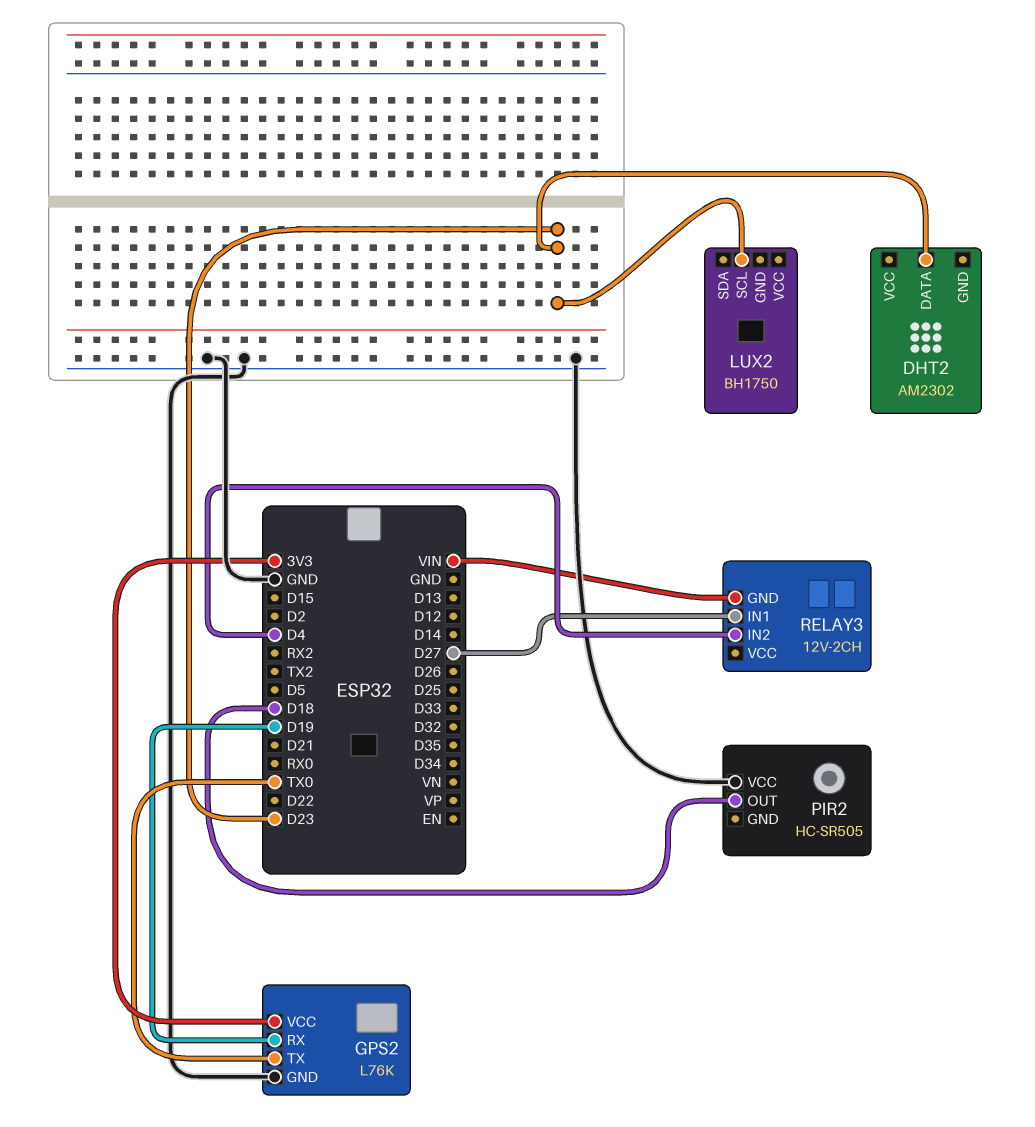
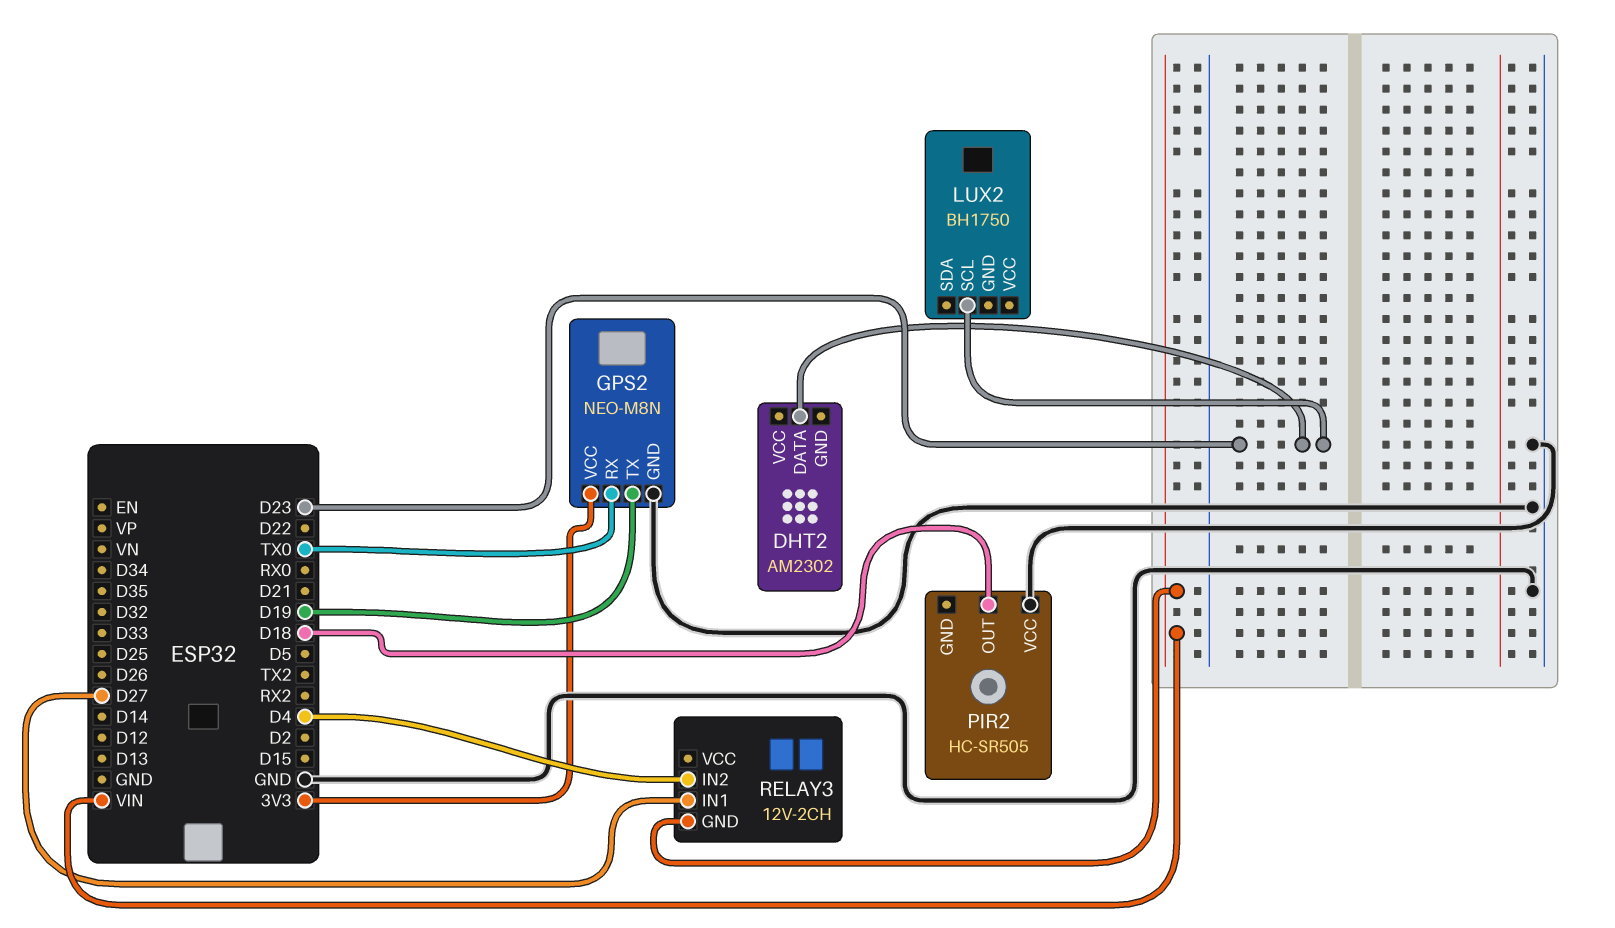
GPS2: L76K -> NEO-M8N
GPS2 pin RX: D19 -> TX0
GPS2 pin TX: TX0 -> D19

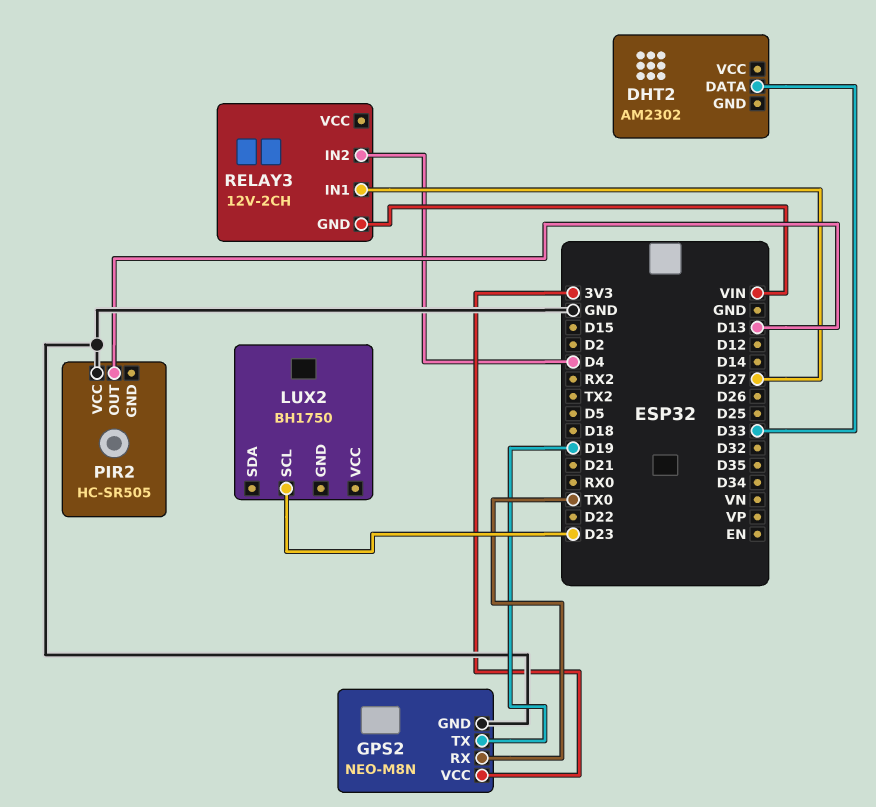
DHT2 pin DATA: D23 -> D33
PIR2 pin OUT: D18 -> D13

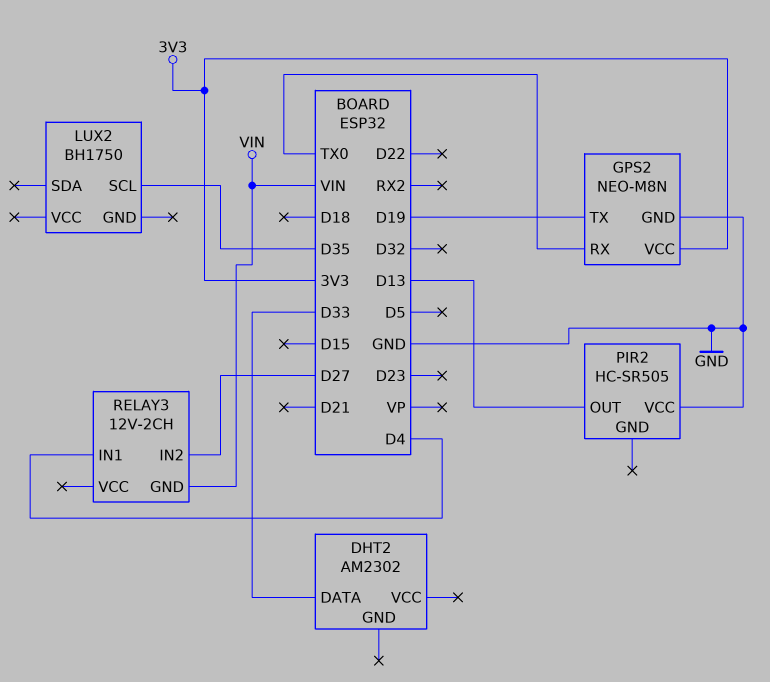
LUX2 pin SCL: D23 -> D35
RELAY3 pin IN1: D27 -> D4
RELAY3 pin IN2: D4 -> D27

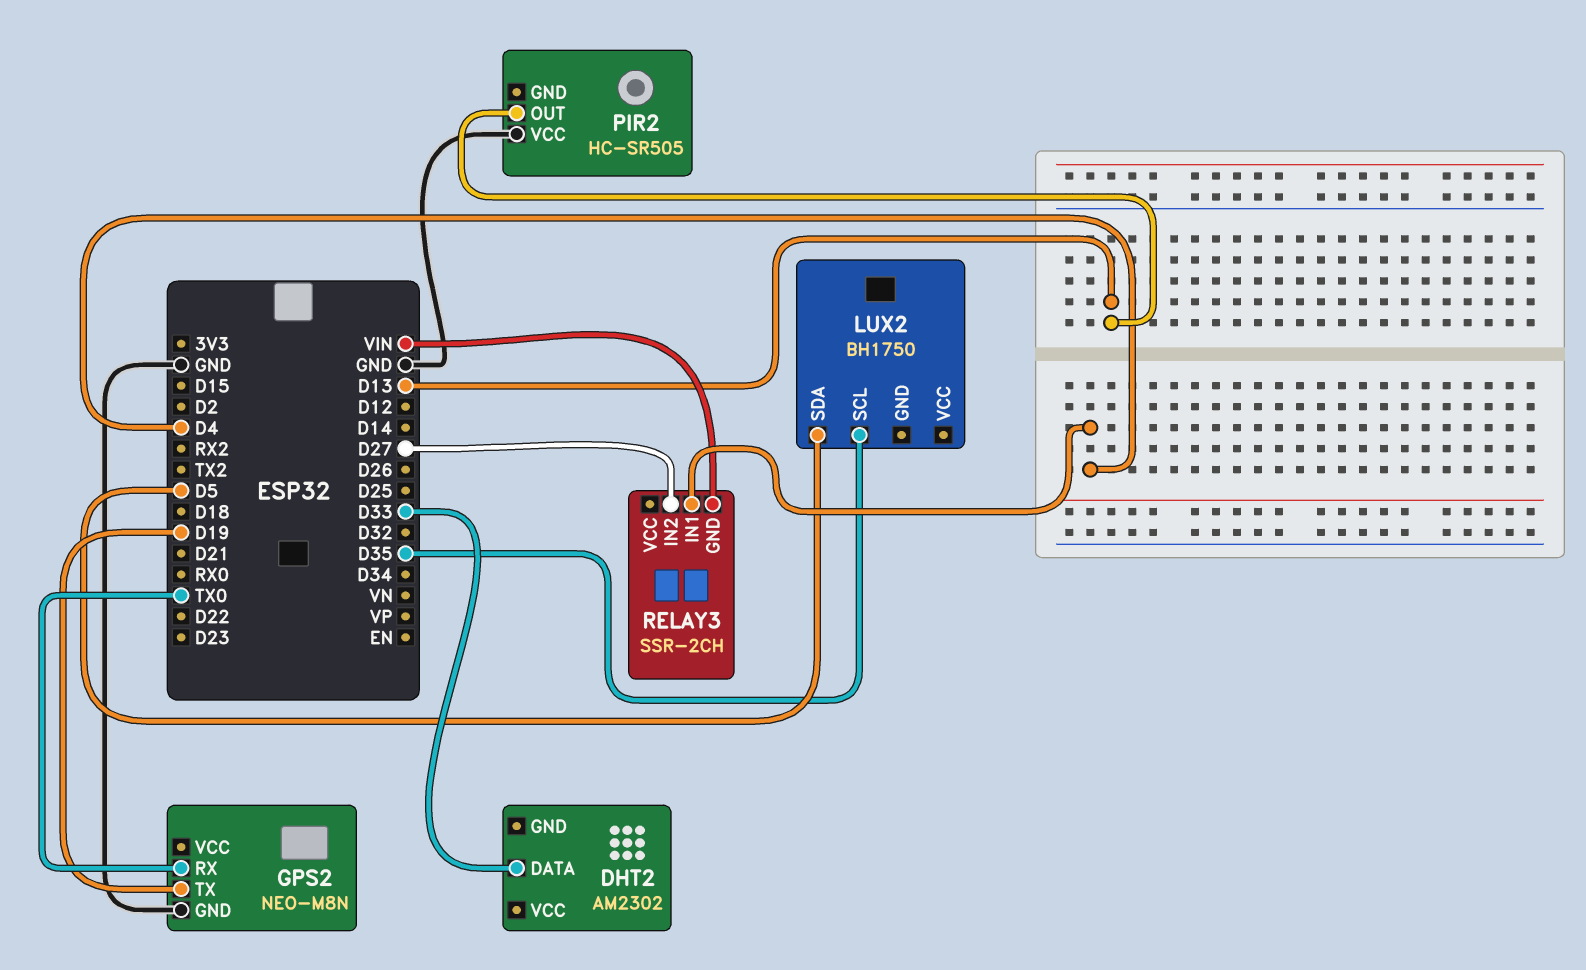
GPS2 pin VCC: 3V3 -> none
LUX2 pin SDA: none -> D5
RELAY3: 12V-2CH -> SSR-2CH

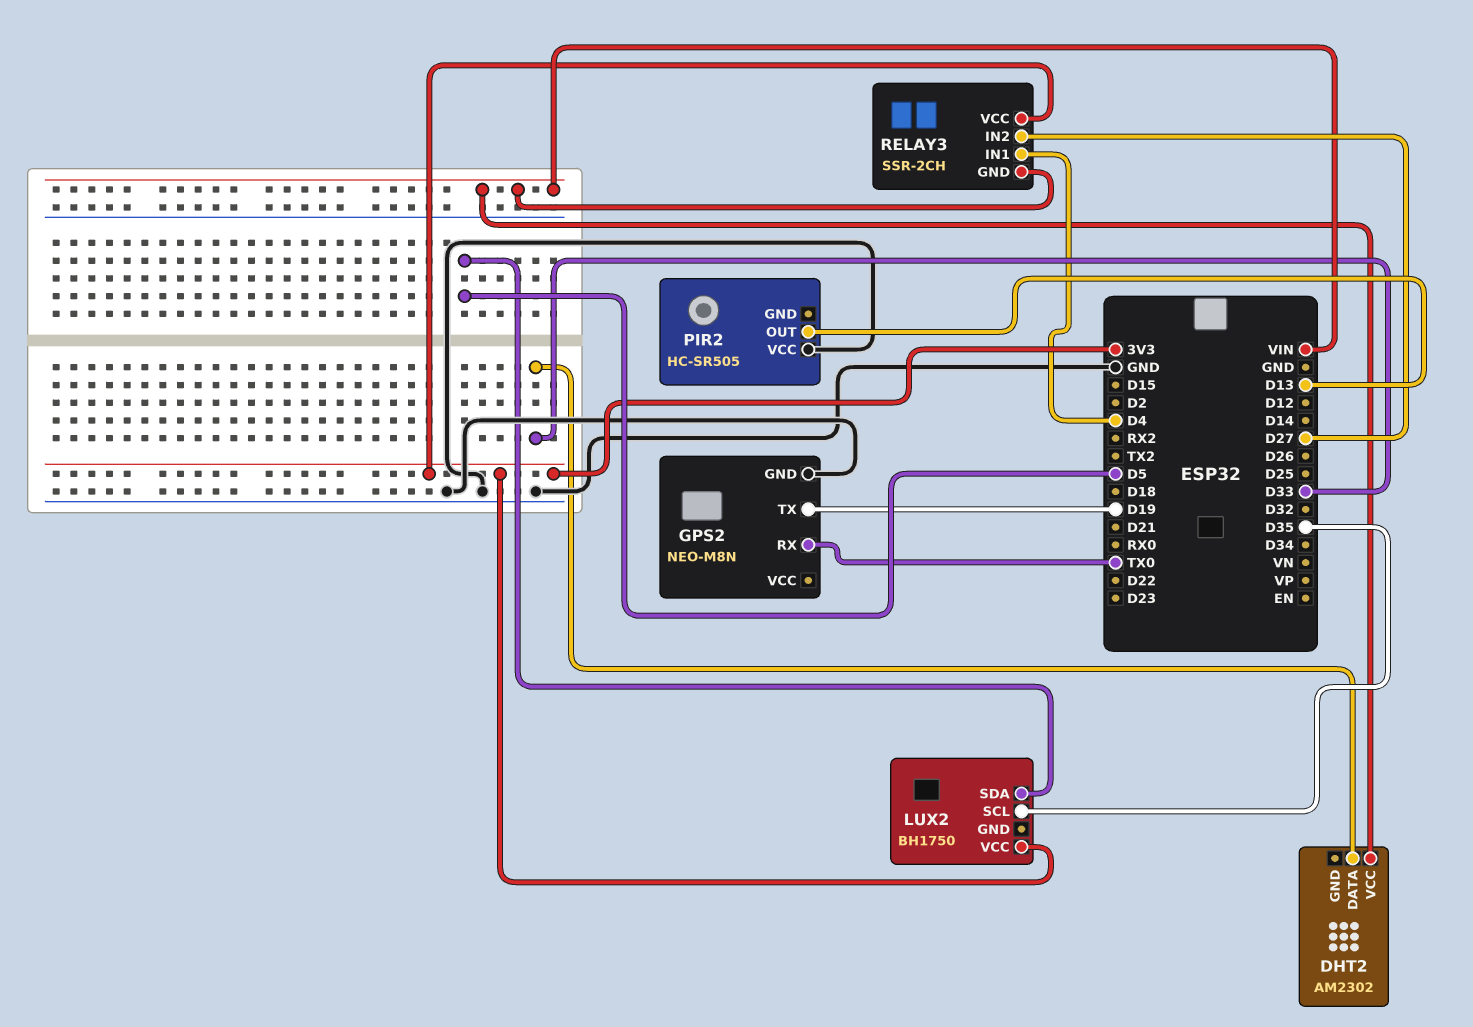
DHT2 pin VCC: none -> VIN
LUX2 pin VCC: none -> 3V3
RELAY3 pin VCC: none -> 3V3

